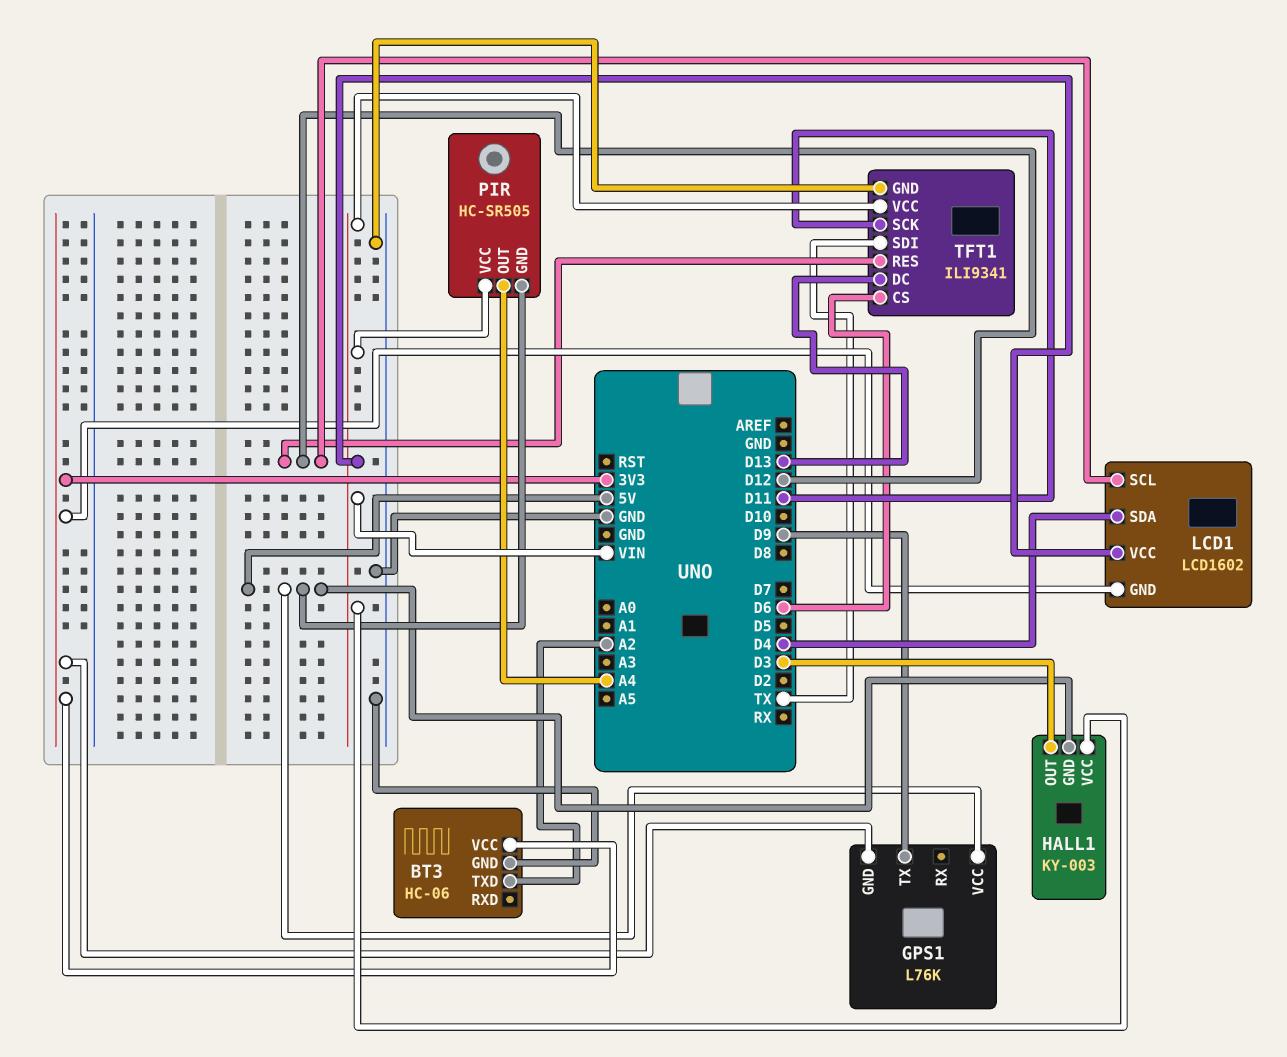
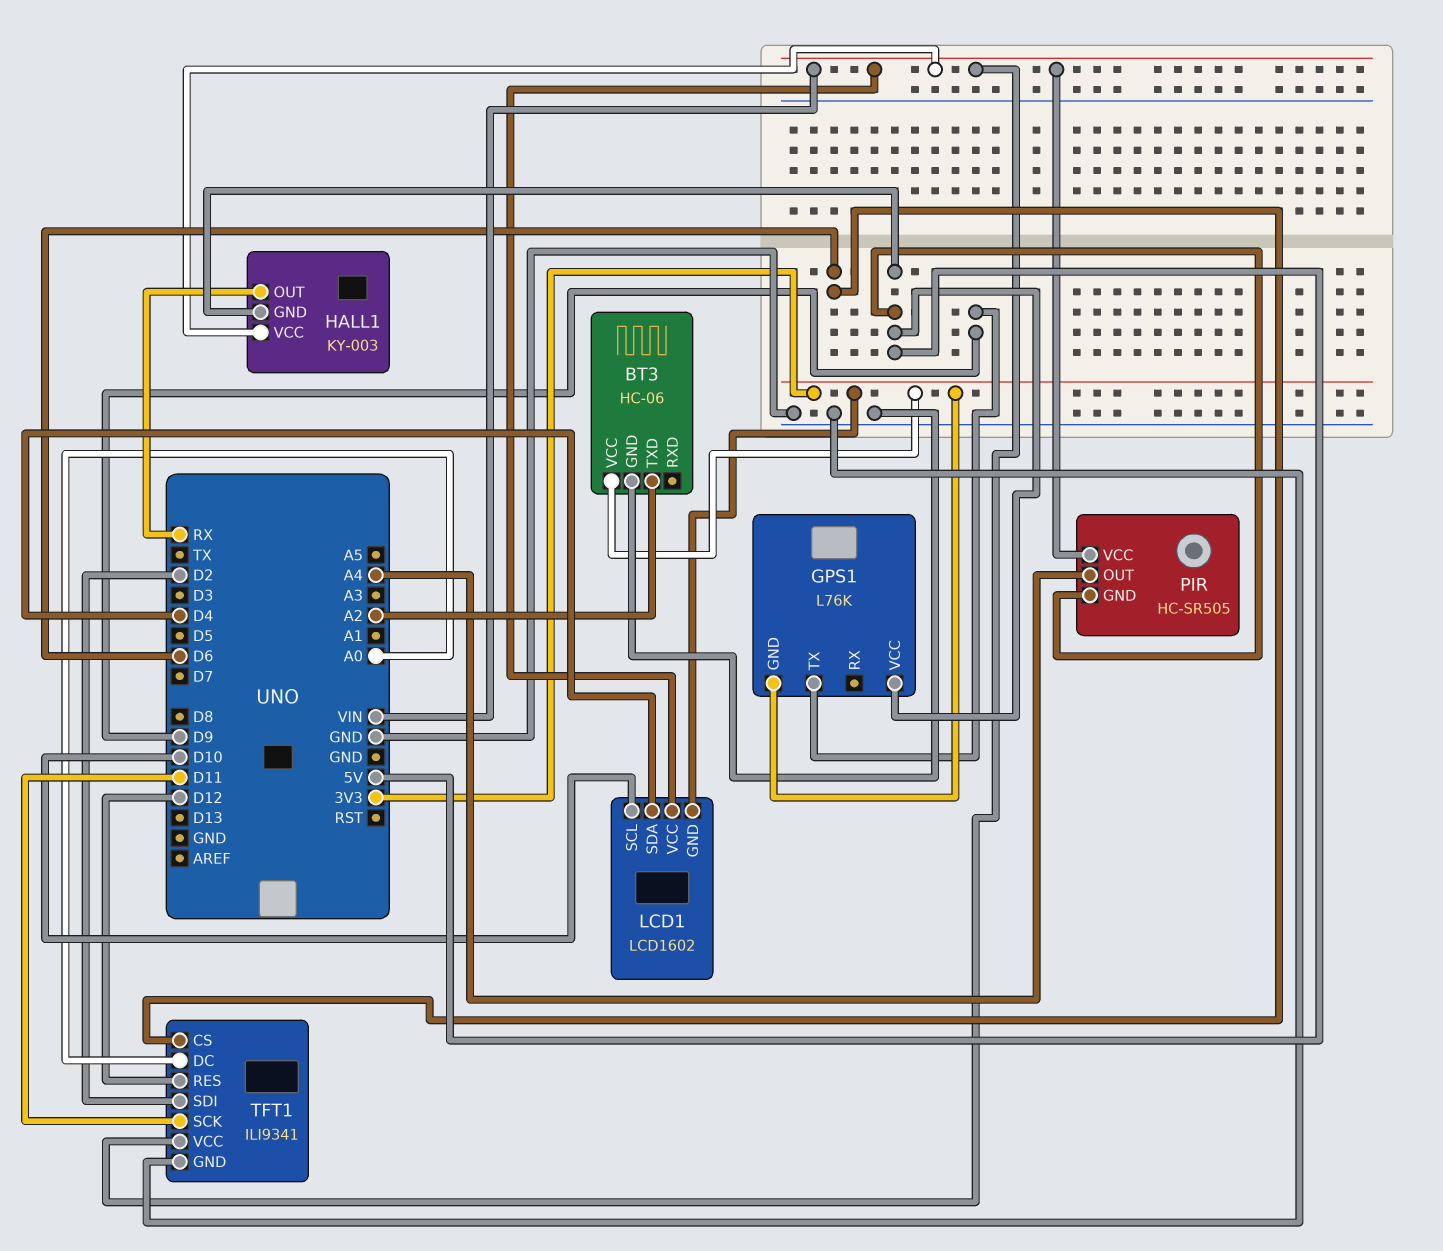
HALL1 pin OUT: D3 -> RX
LCD1 pin SCL: D12 -> D10
TFT1 pin DC: D13 -> A0
TFT1 pin SDI: TX -> D2

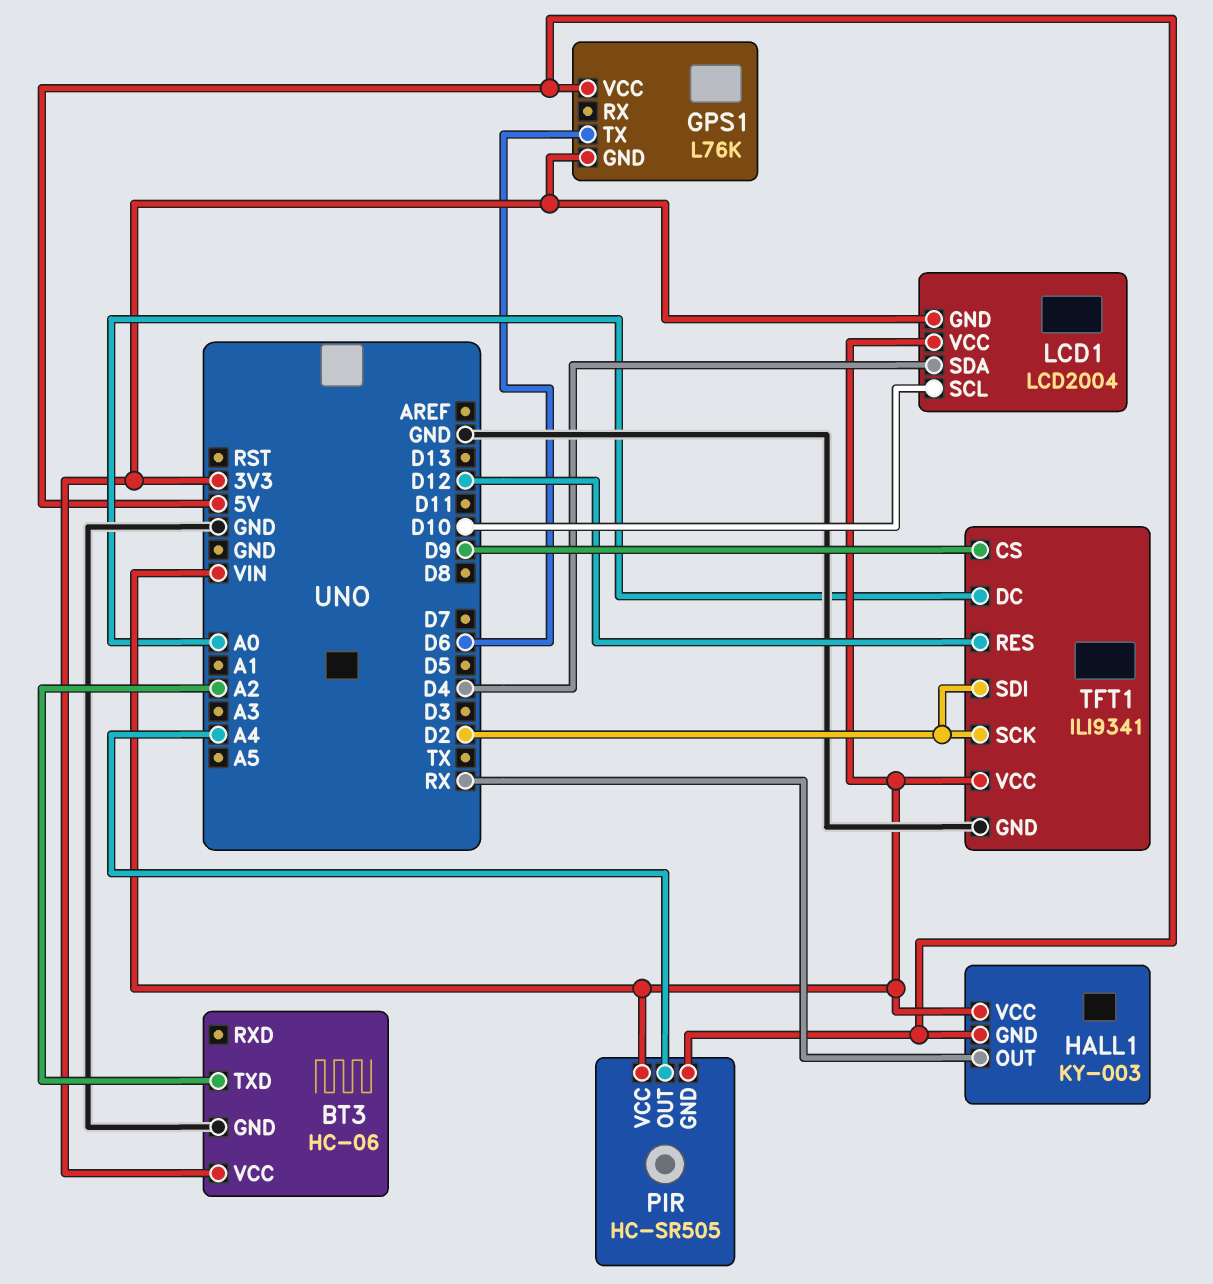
GPS1 pin TX: D9 -> D6
LCD1: LCD1602 -> LCD2004
TFT1 pin CS: D6 -> D9
TFT1 pin SCK: D11 -> D2

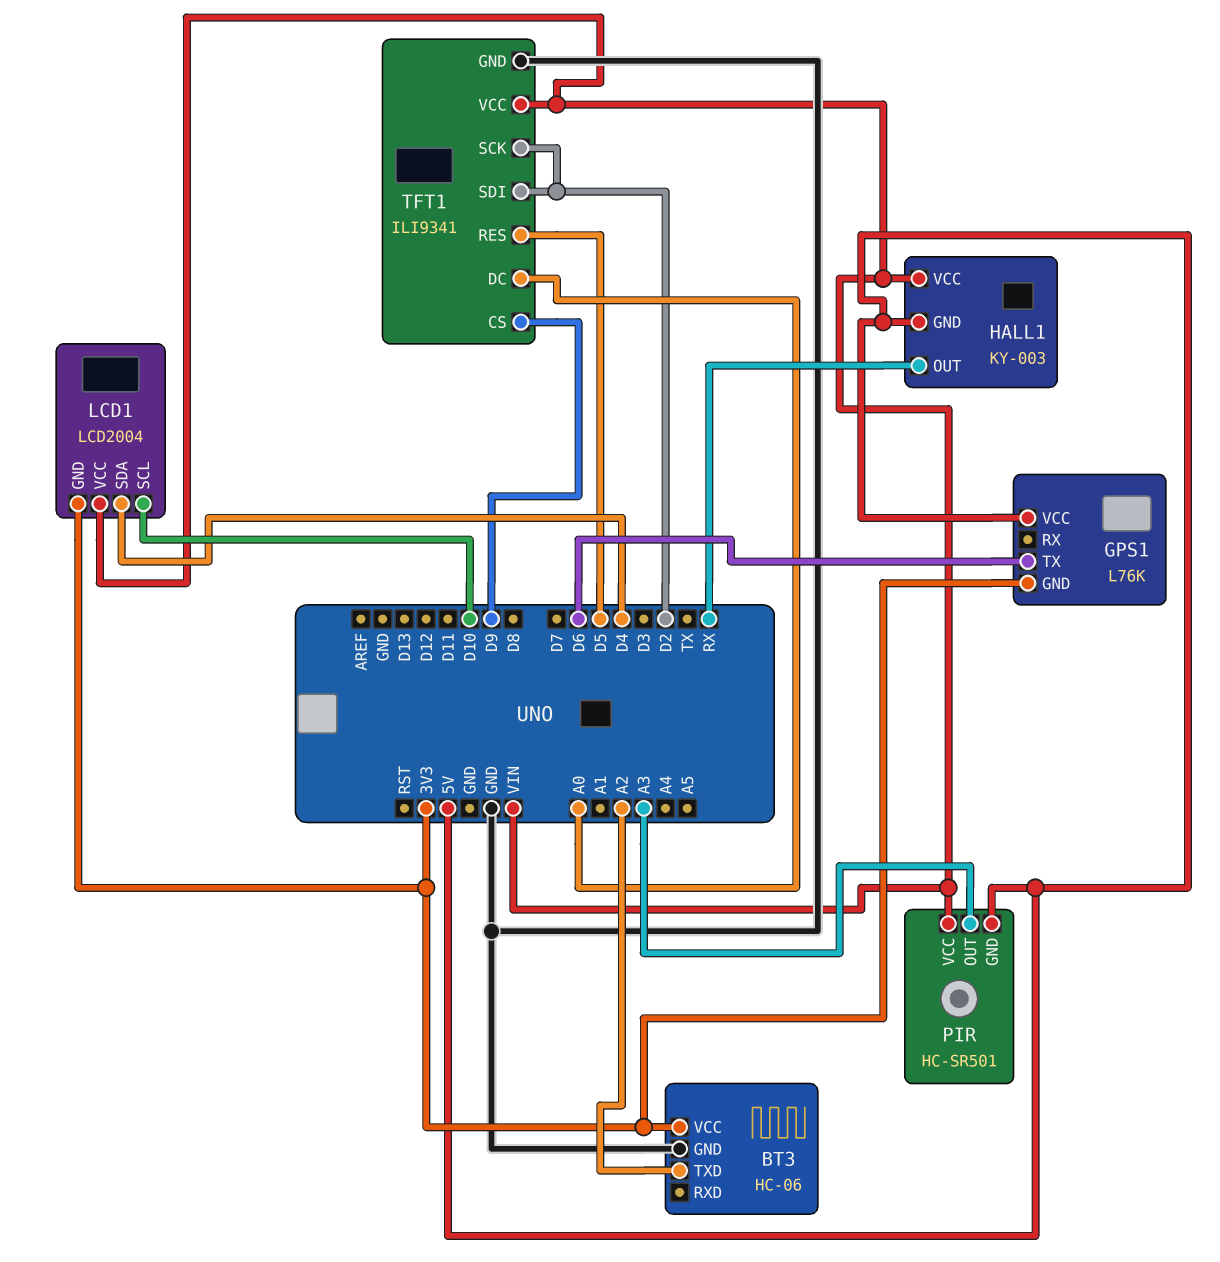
PIR: HC-SR505 -> HC-SR501
PIR pin OUT: A4 -> A3
TFT1 pin RES: D12 -> D5

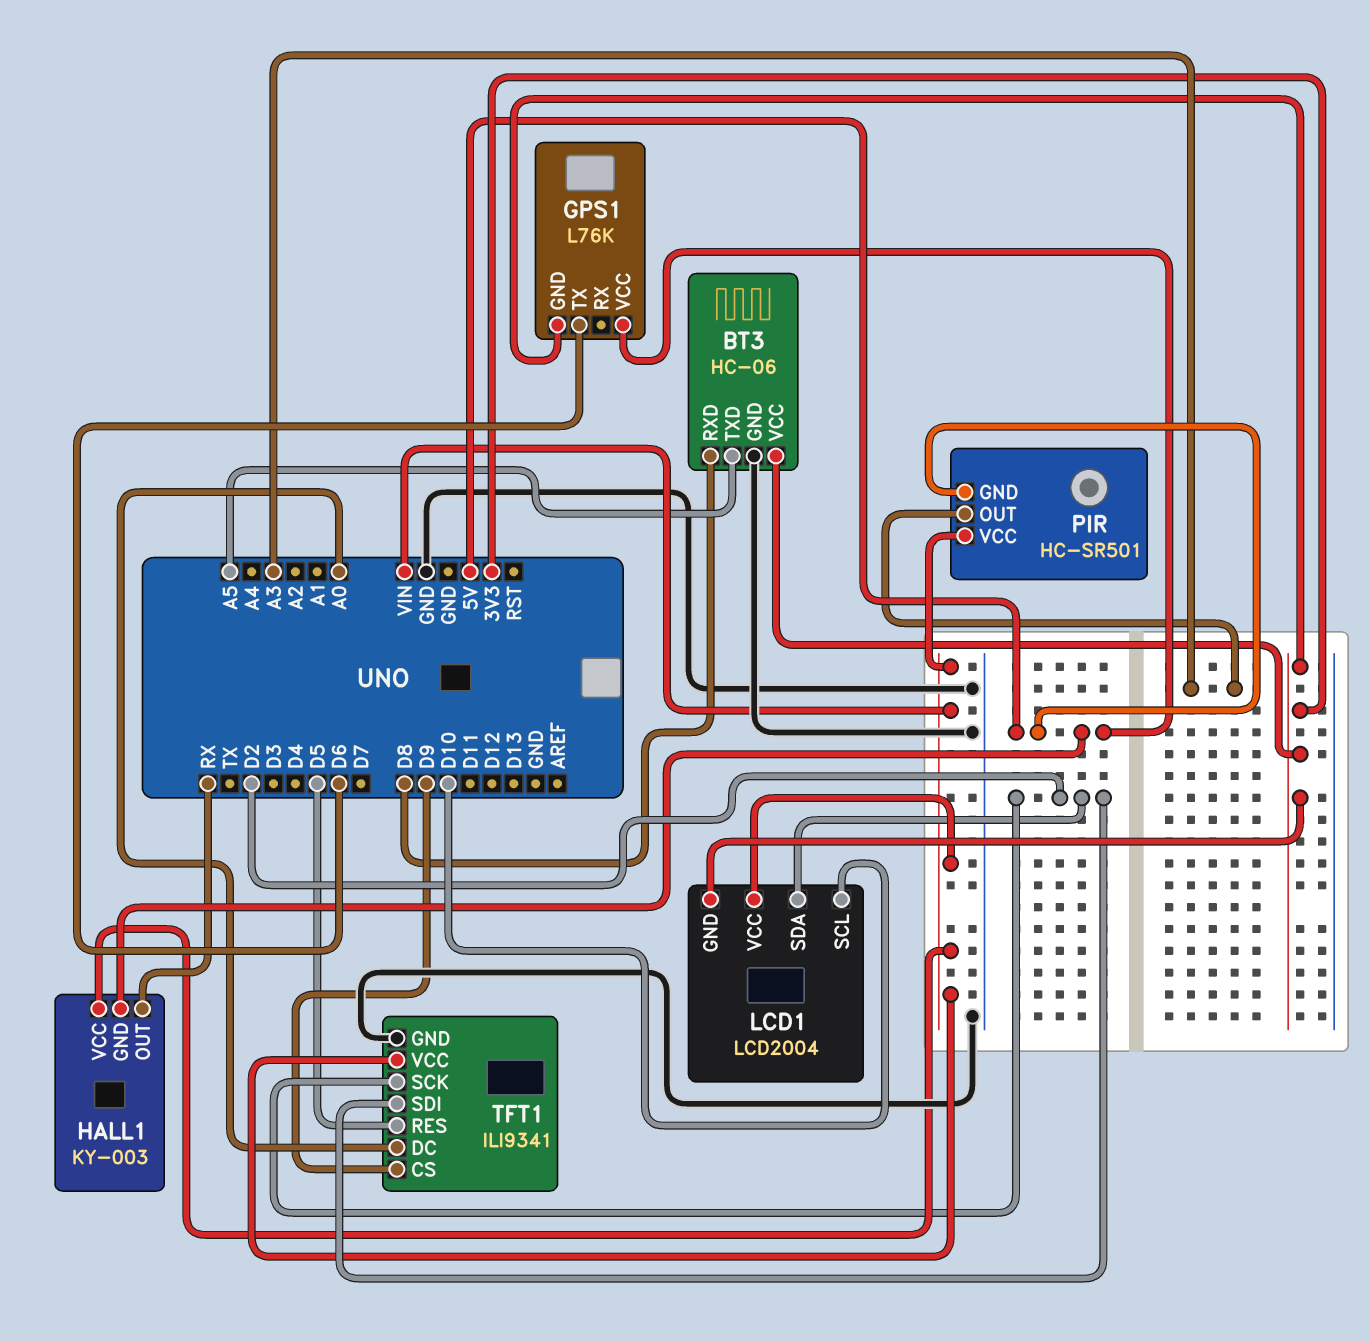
BT3 pin RXD: none -> D8
BT3 pin TXD: A2 -> A5
LCD1 pin SDA: D4 -> D2

